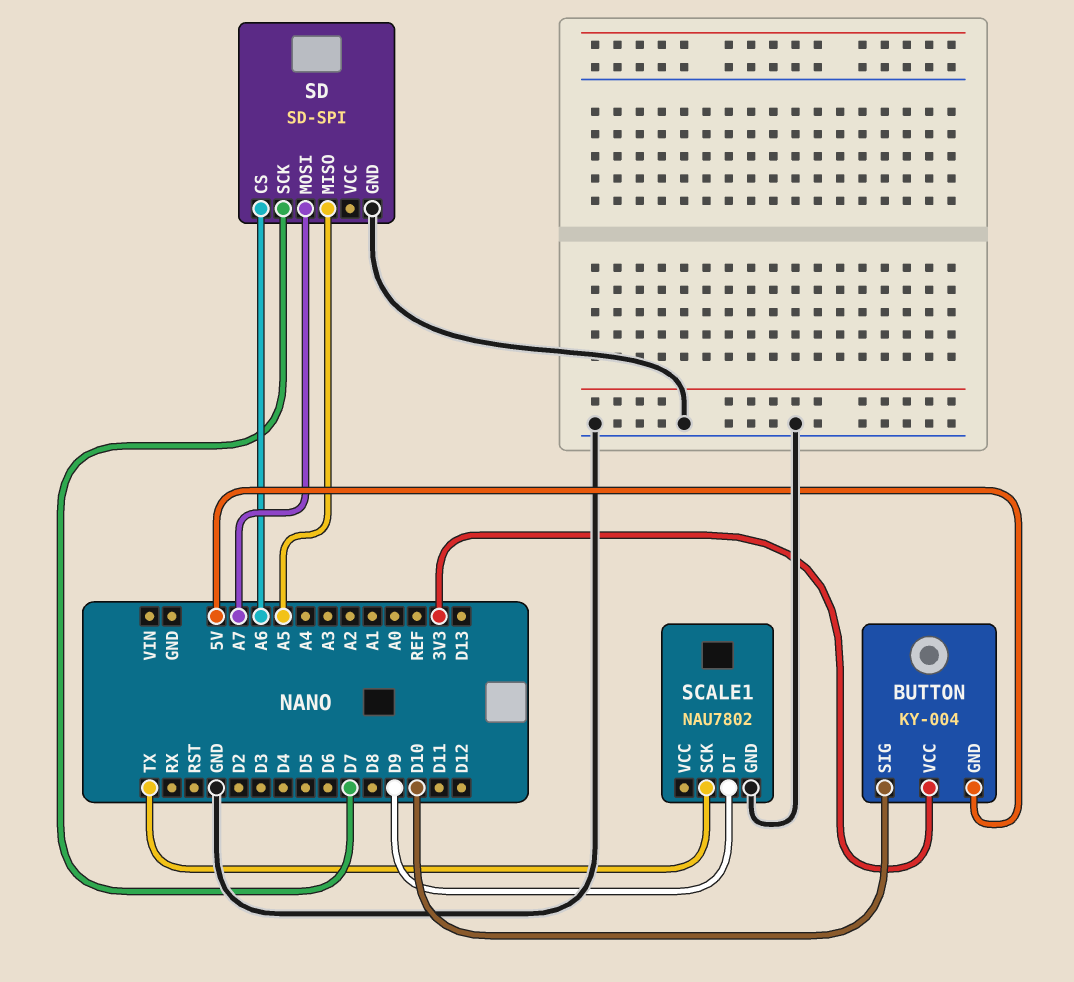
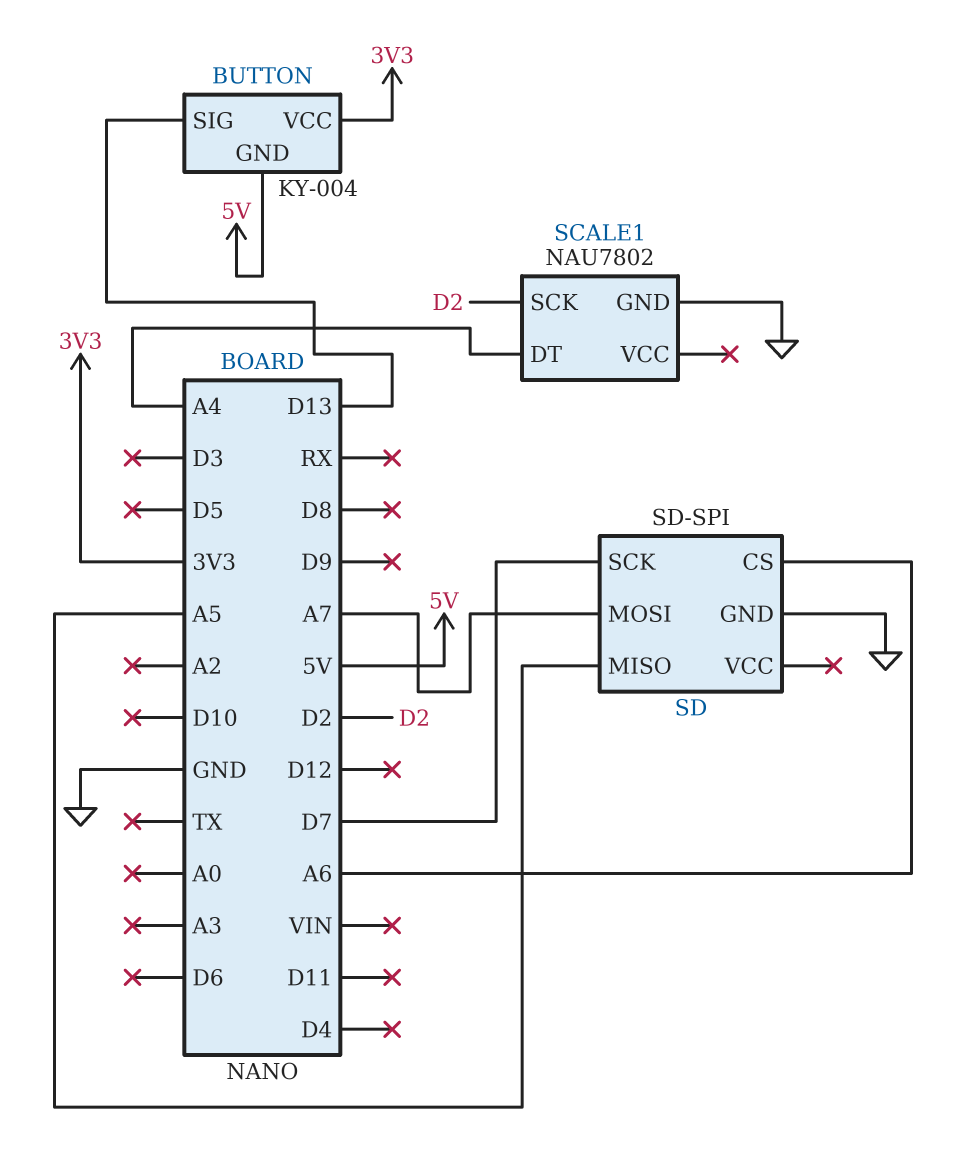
BUTTON pin SIG: D10 -> D13
SCALE1 pin DT: D9 -> A4
SCALE1 pin SCK: TX -> D2

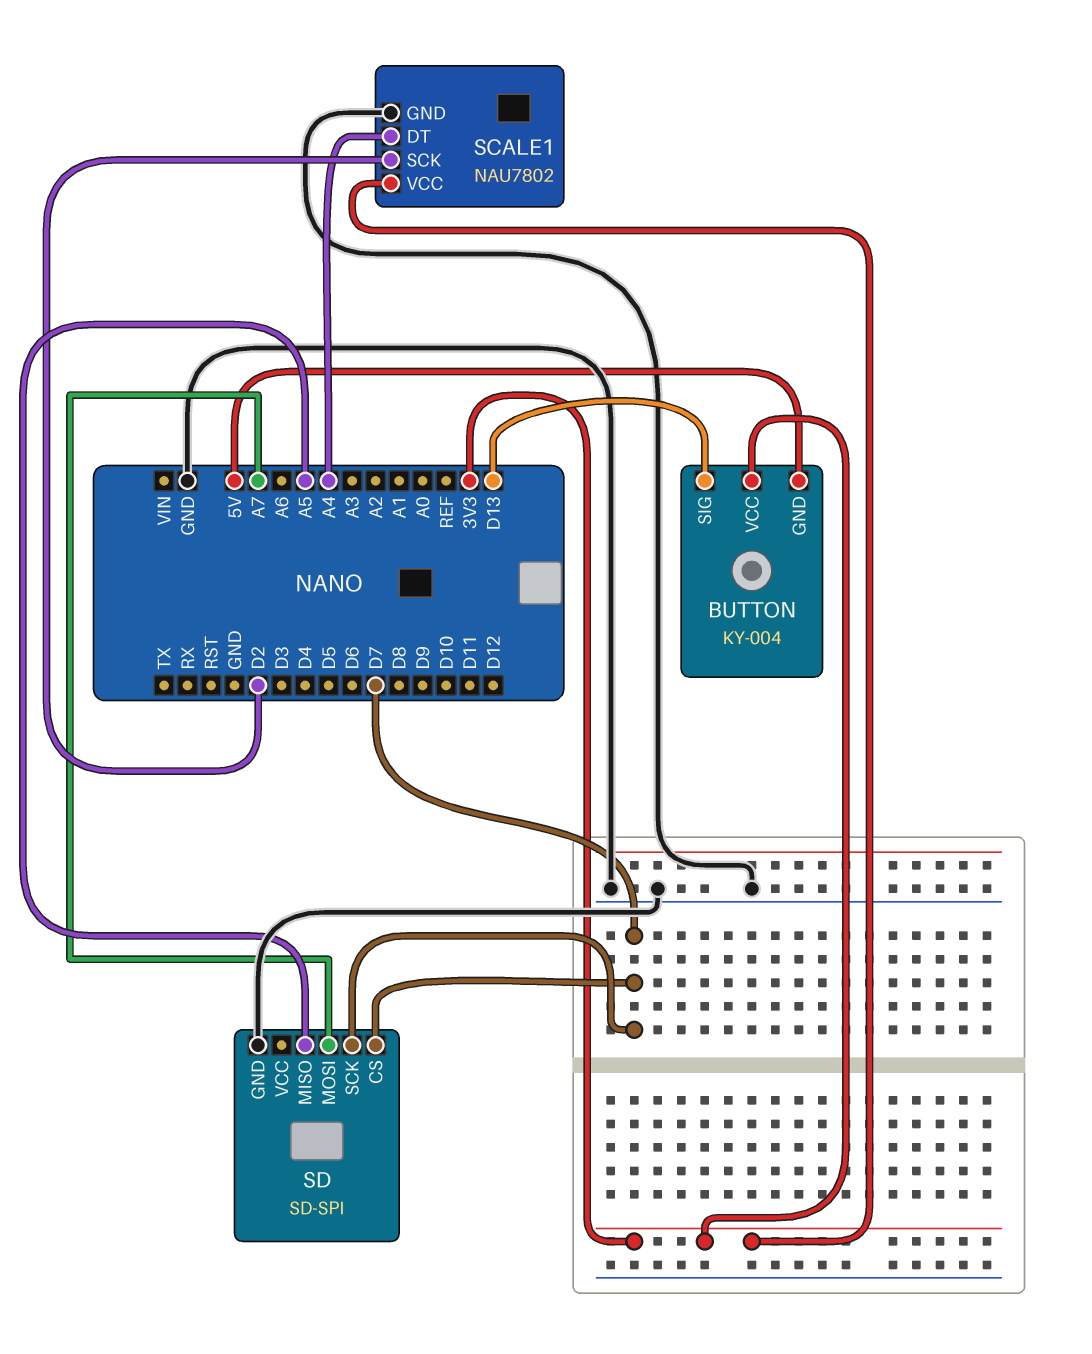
SCALE1 pin VCC: none -> 3V3
SD pin CS: A6 -> D7

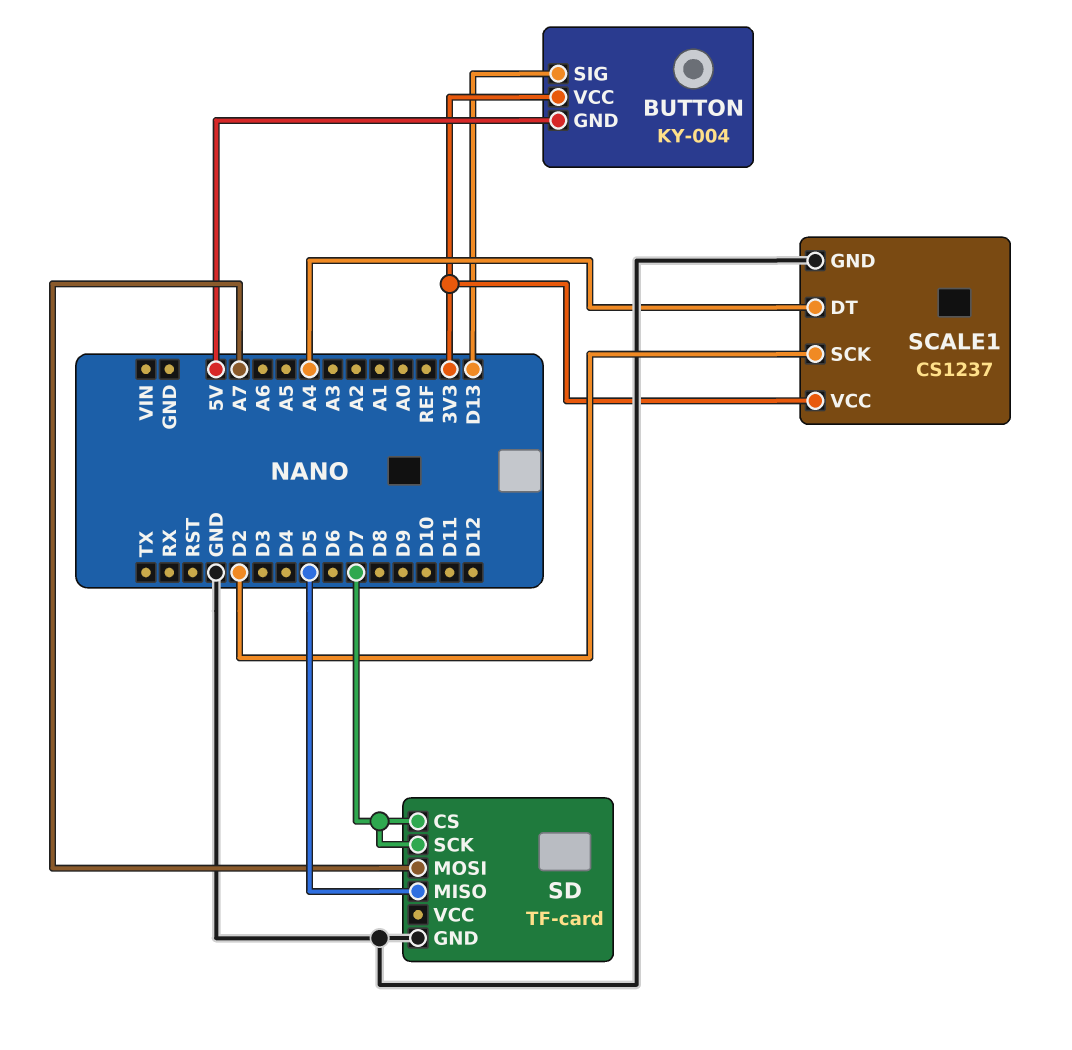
SCALE1: NAU7802 -> CS1237
SD: SD-SPI -> TF-card
SD pin MISO: A5 -> D5

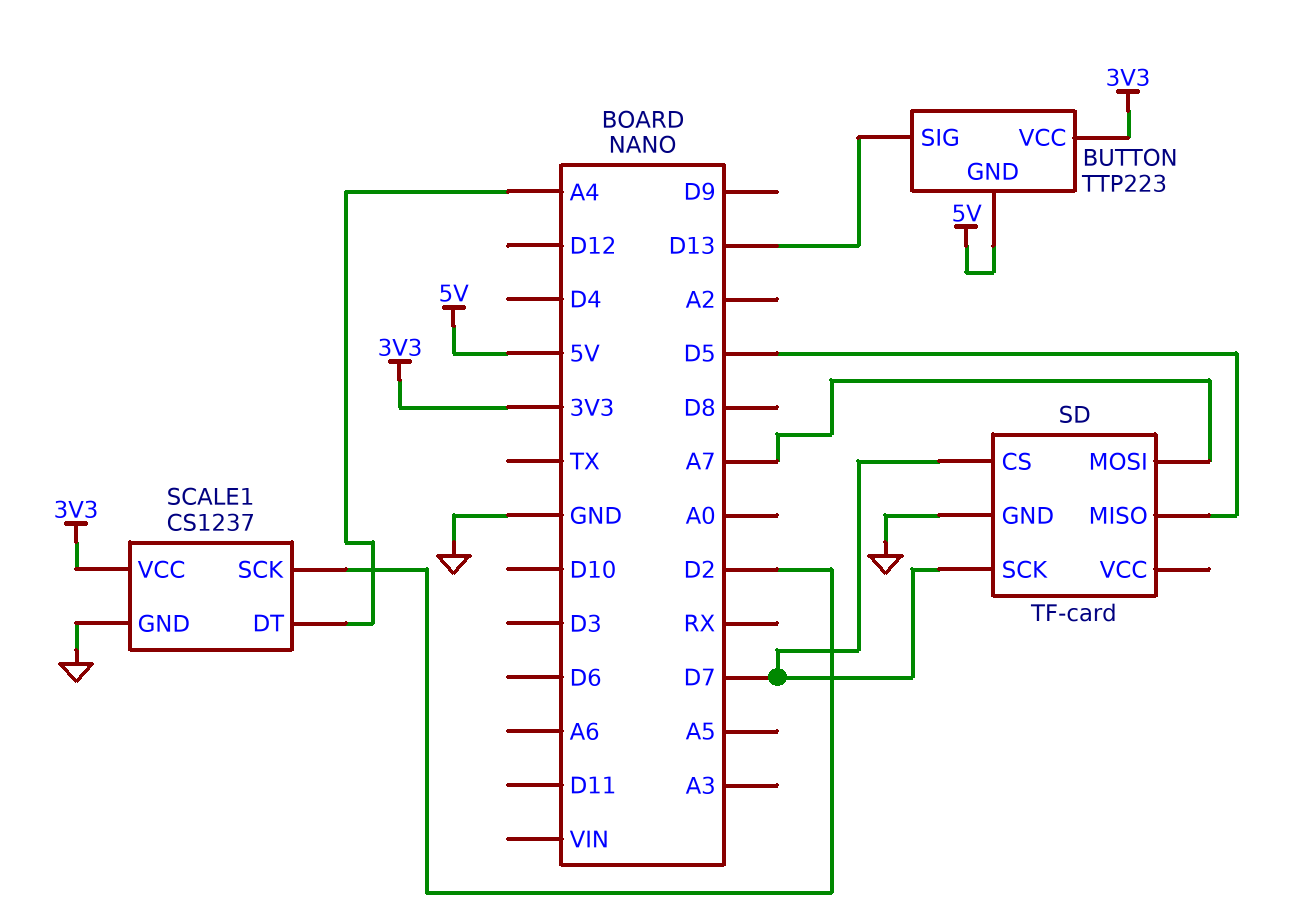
BUTTON: KY-004 -> TTP223

